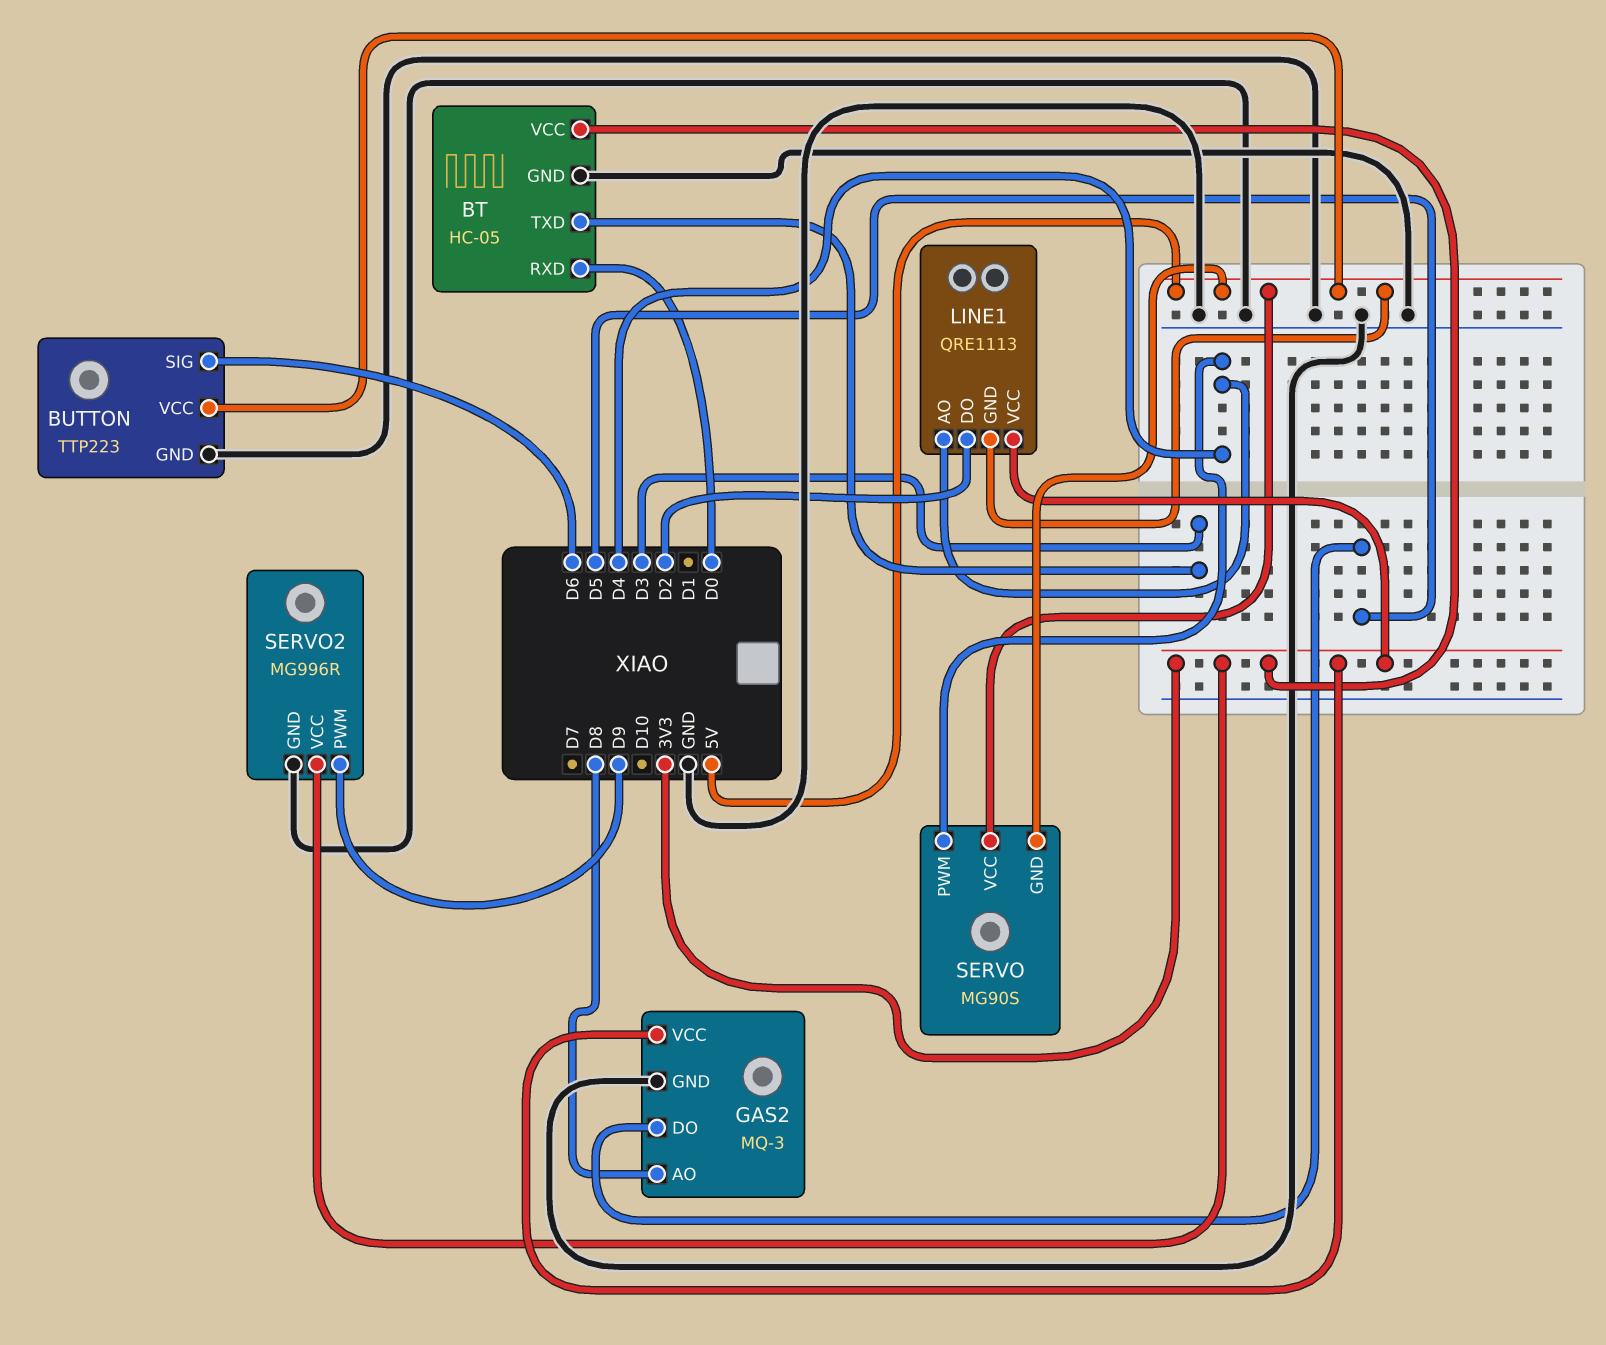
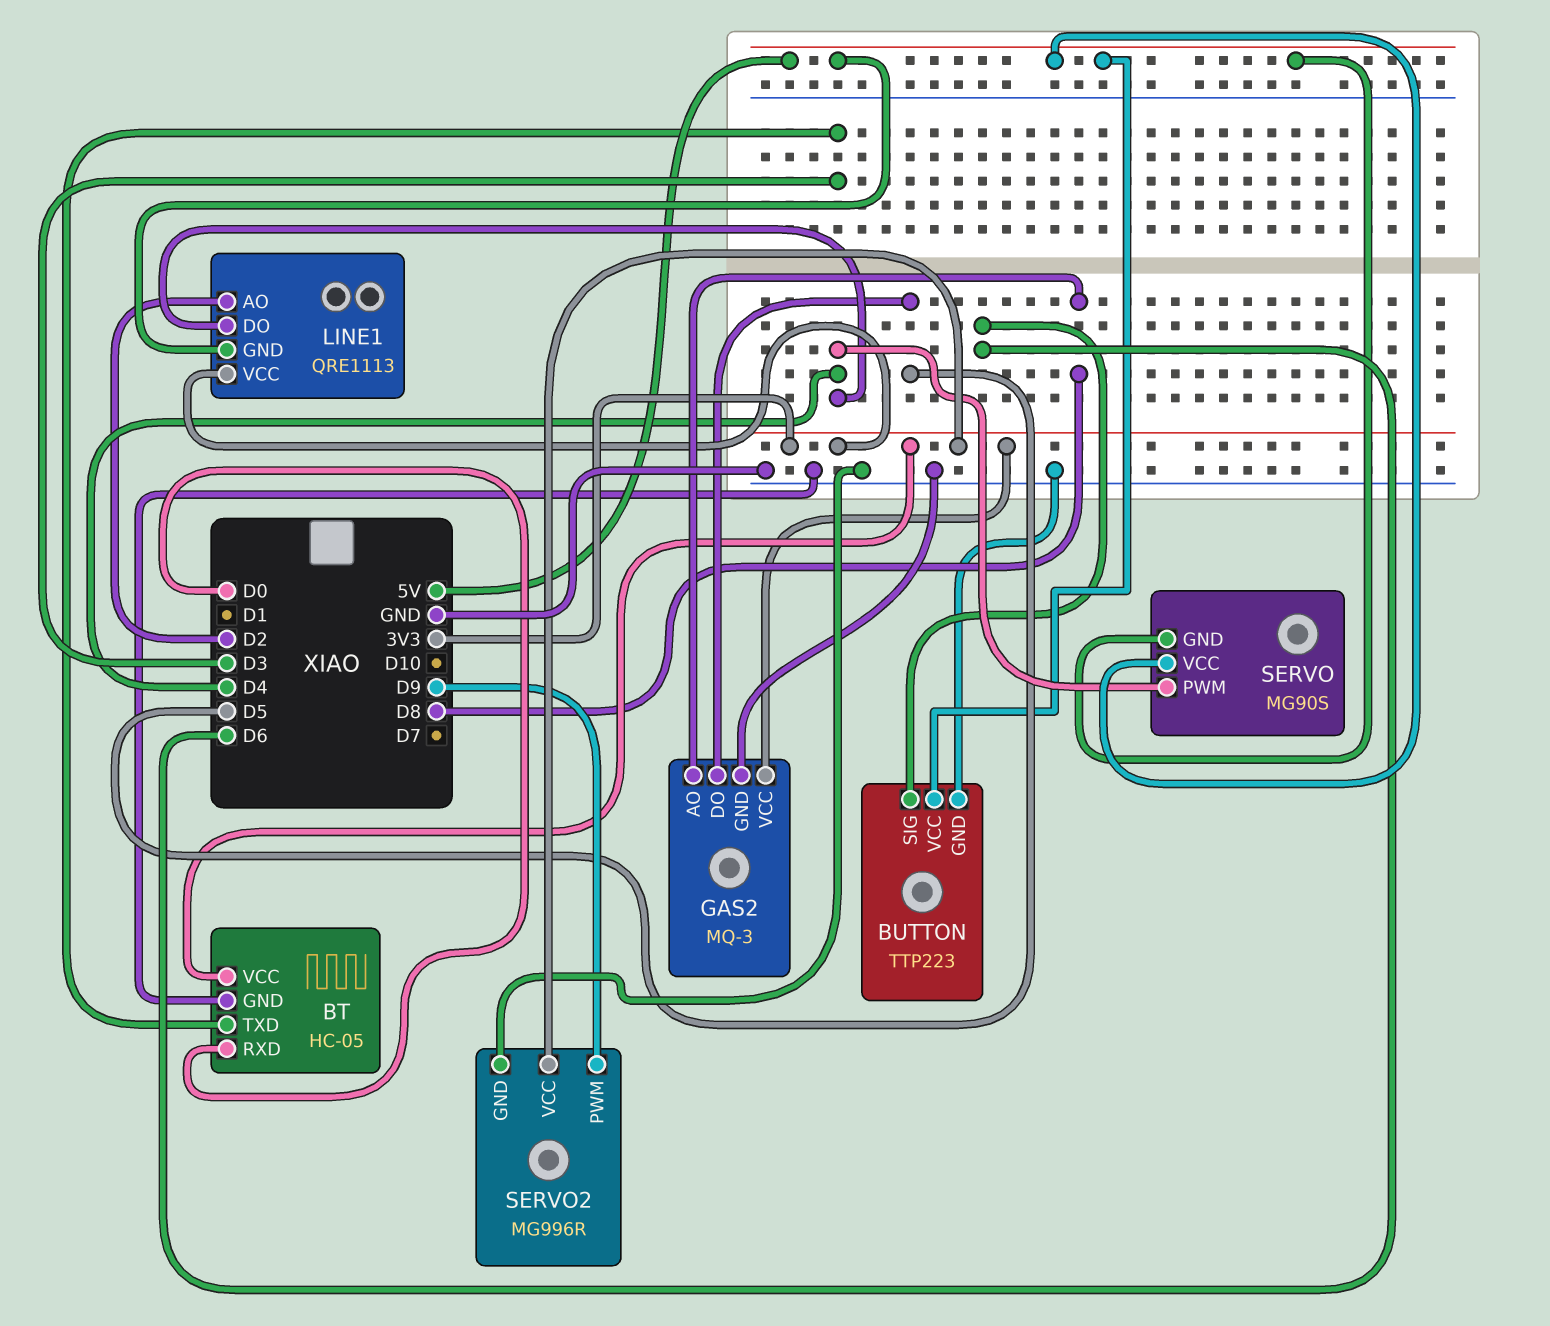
LINE1 pin AO: D4 -> D2
LINE1 pin DO: D2 -> D4

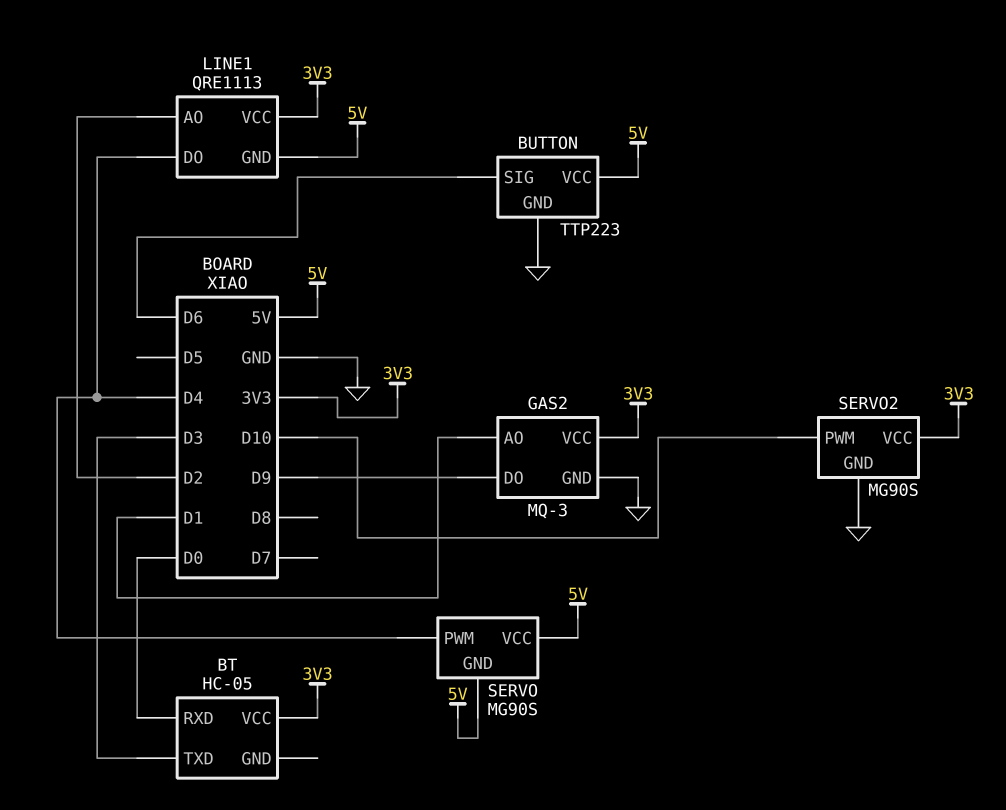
BT pin GND: GND -> none
GAS2 pin AO: D8 -> D1
GAS2 pin DO: D5 -> D9
SERVO2: MG996R -> MG90S
SERVO2 pin PWM: D9 -> D10

